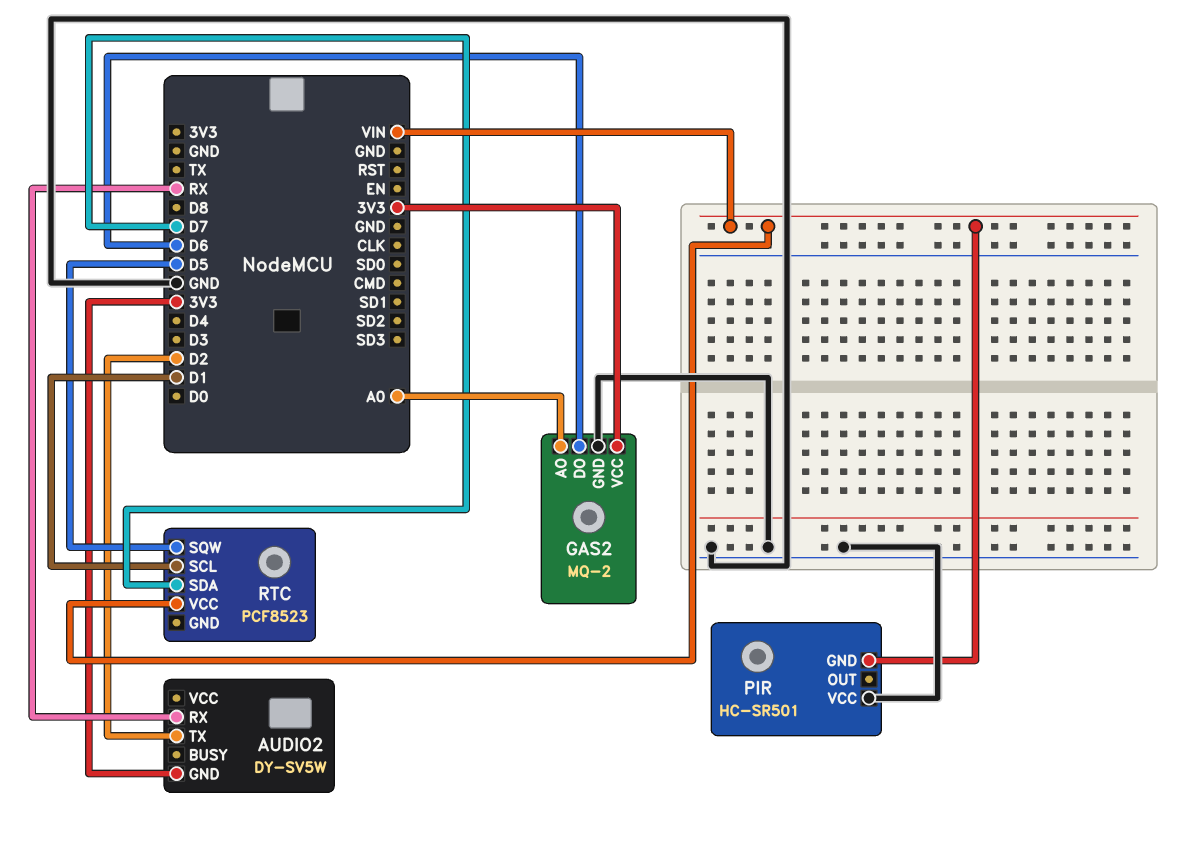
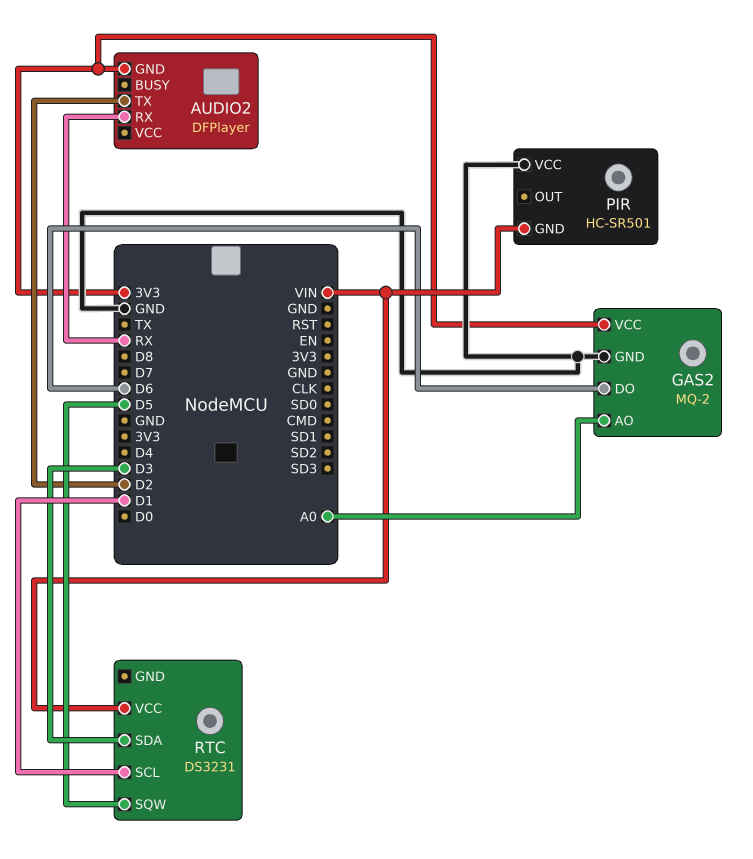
AUDIO2: DY-SV5W -> DFPlayer
RTC: PCF8523 -> DS3231
RTC pin SDA: D7 -> D3

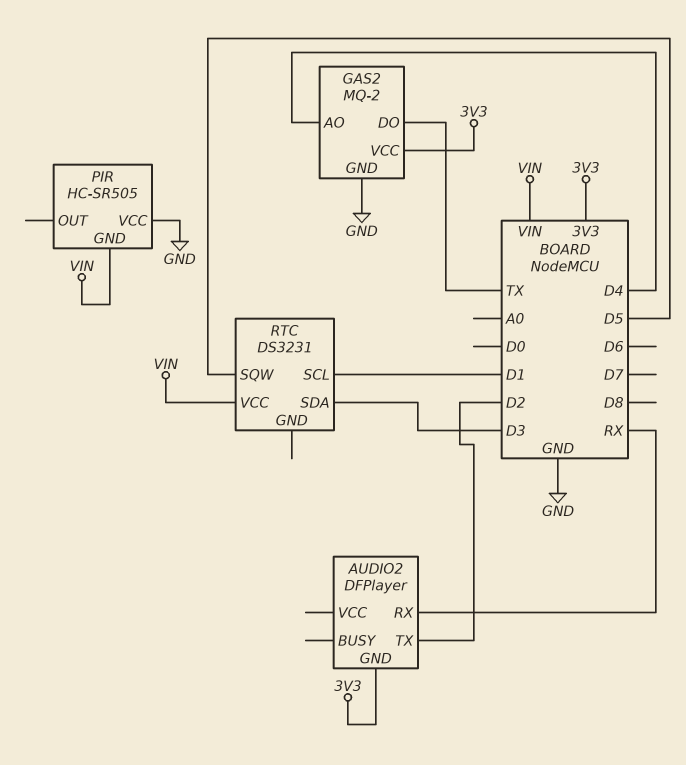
GAS2 pin AO: A0 -> D4
GAS2 pin DO: D6 -> TX
PIR: HC-SR501 -> HC-SR505

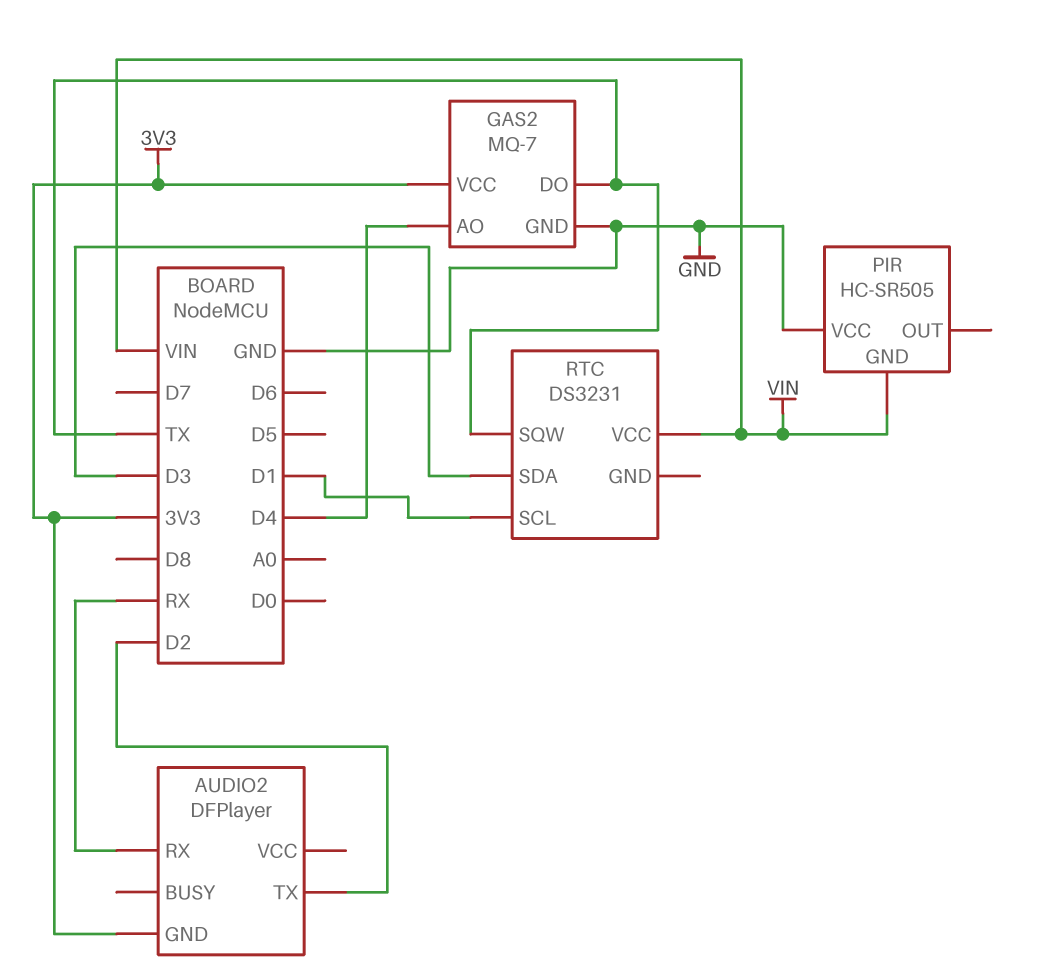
GAS2: MQ-2 -> MQ-7
RTC pin SQW: D5 -> TX

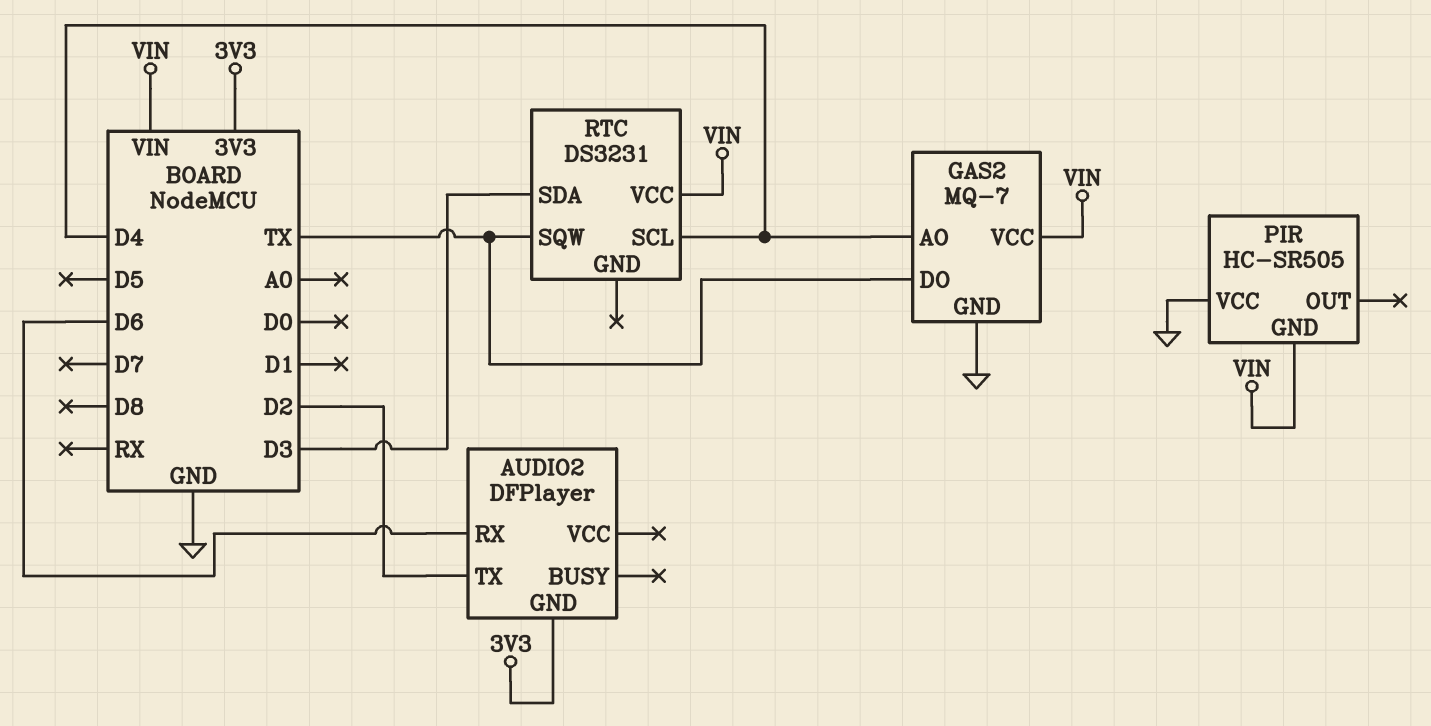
AUDIO2 pin RX: RX -> D6
GAS2 pin VCC: 3V3 -> VIN
RTC pin SCL: D1 -> D4

